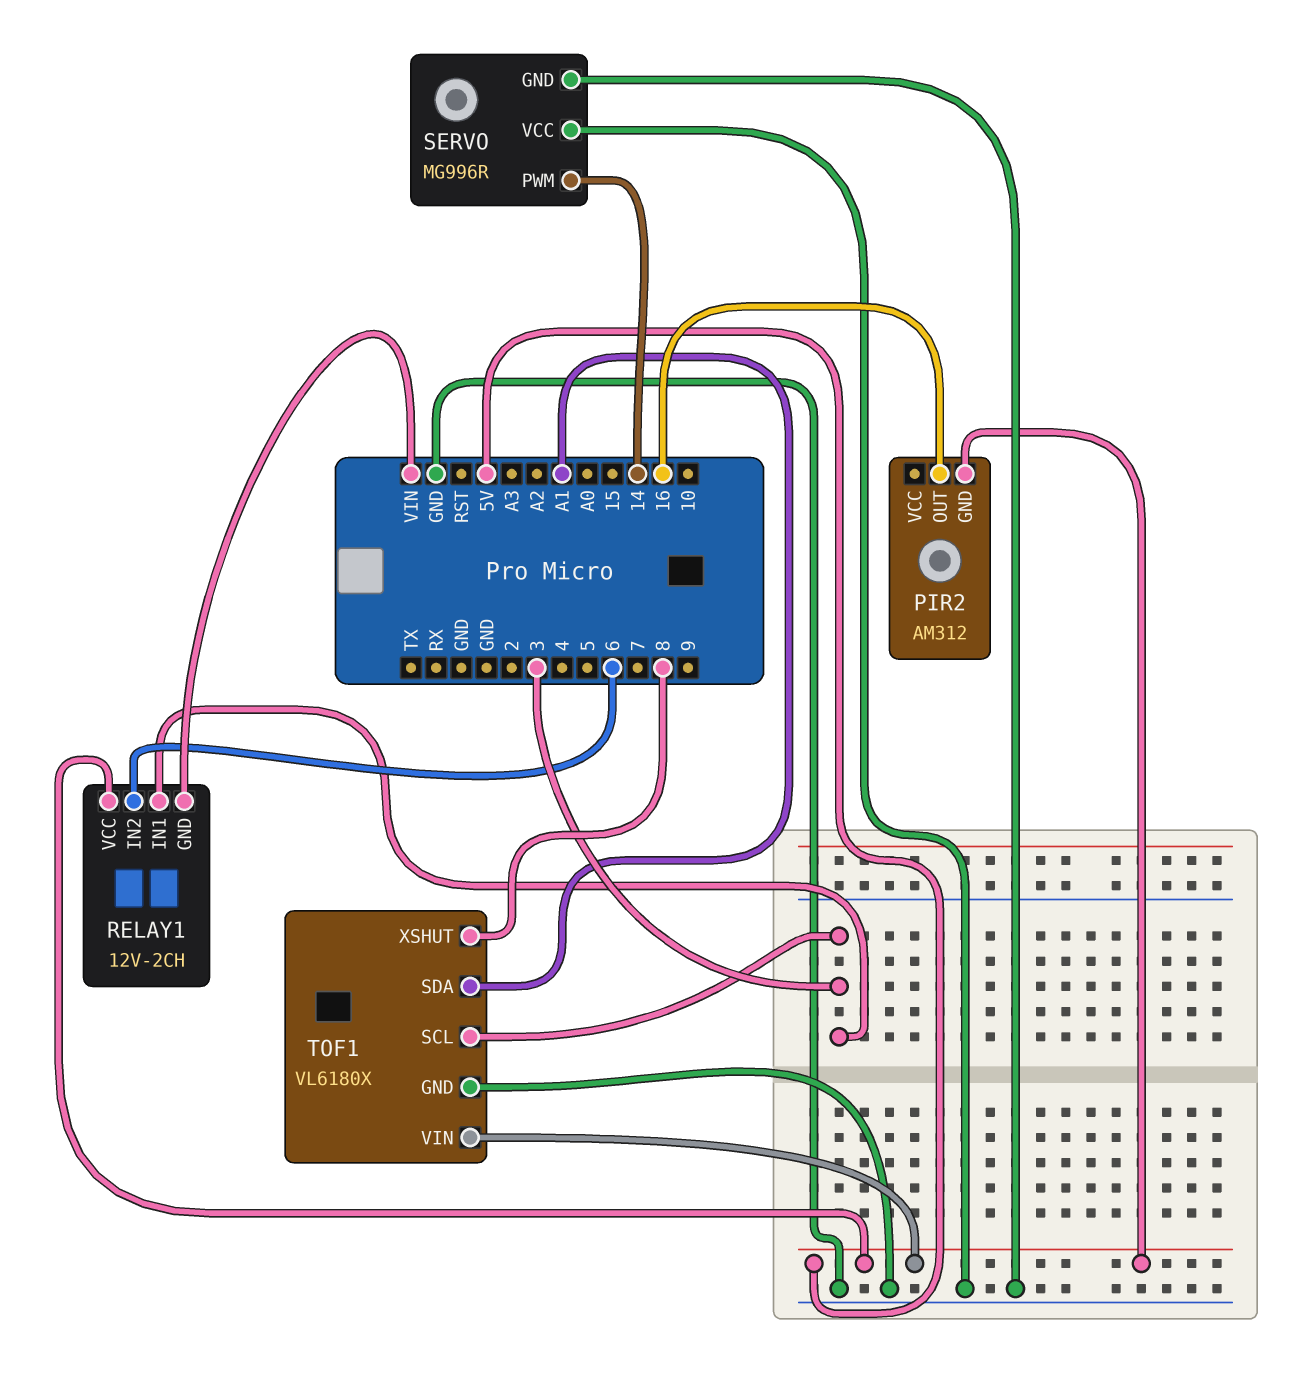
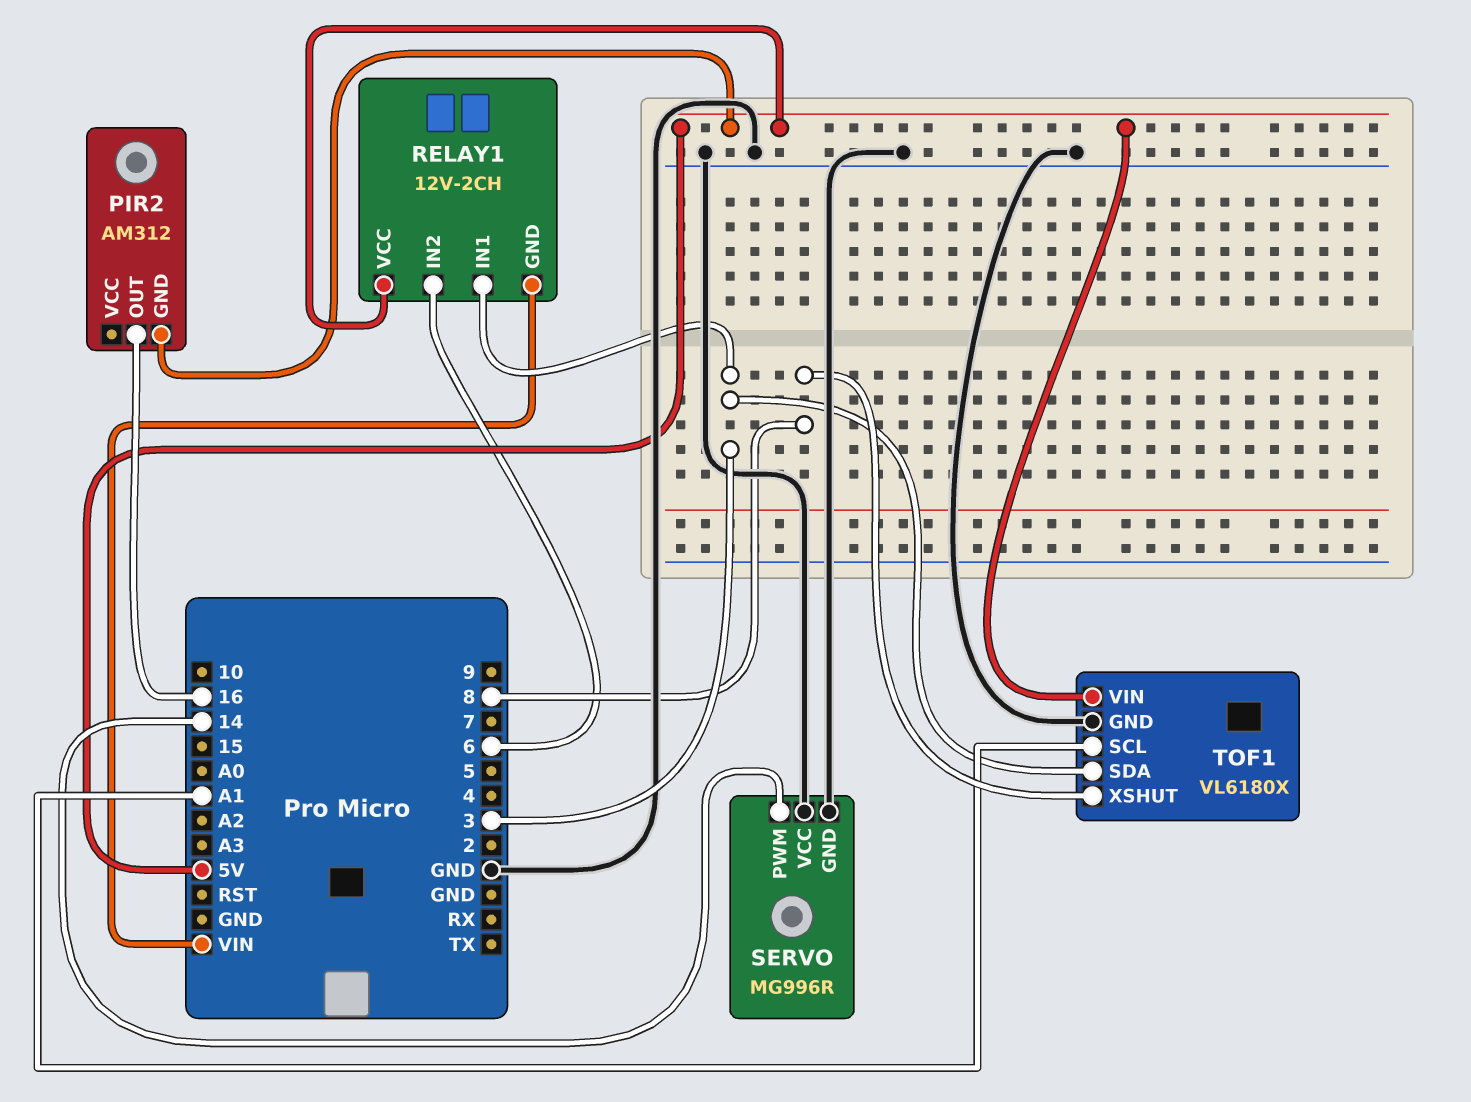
TOF1 pin SCL: 3 -> A1
TOF1 pin SDA: A1 -> 3

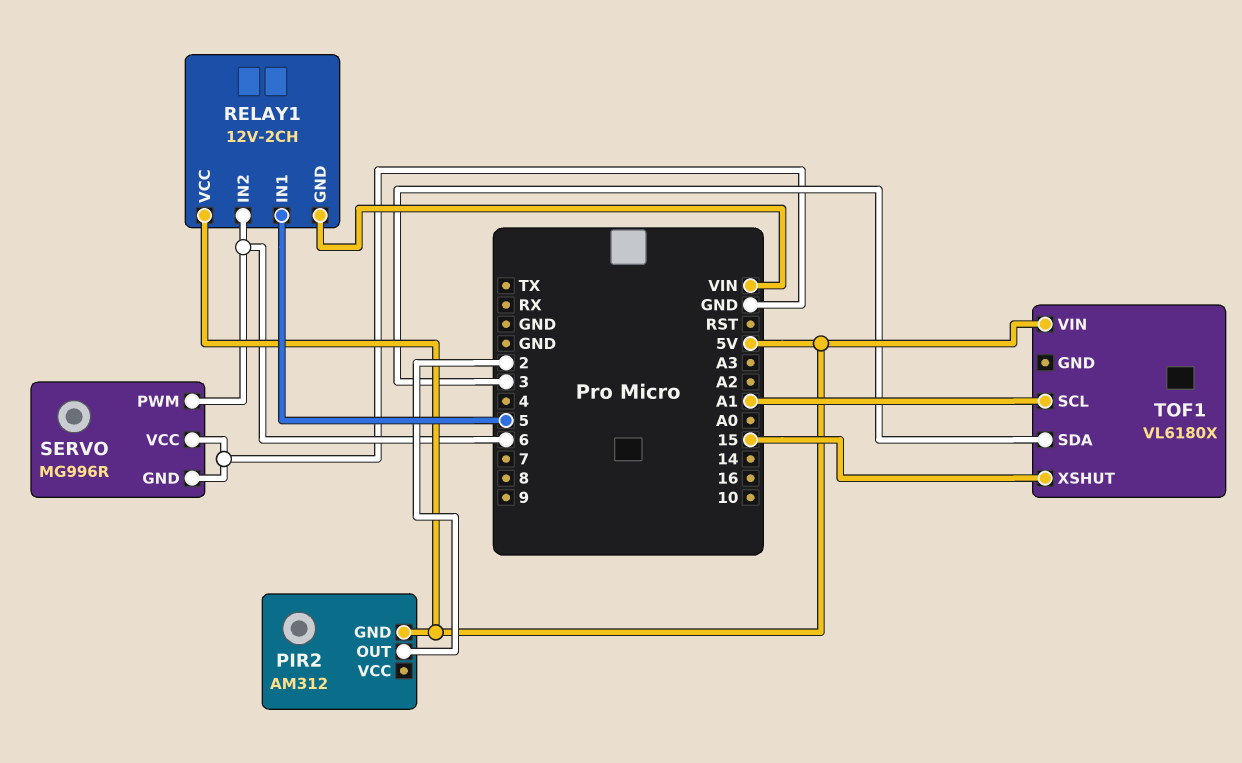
PIR2 pin OUT: 16 -> 2
RELAY1 pin IN1: 3 -> 5
SERVO pin PWM: 14 -> 6
TOF1 pin GND: GND -> none
TOF1 pin XSHUT: 8 -> 15

